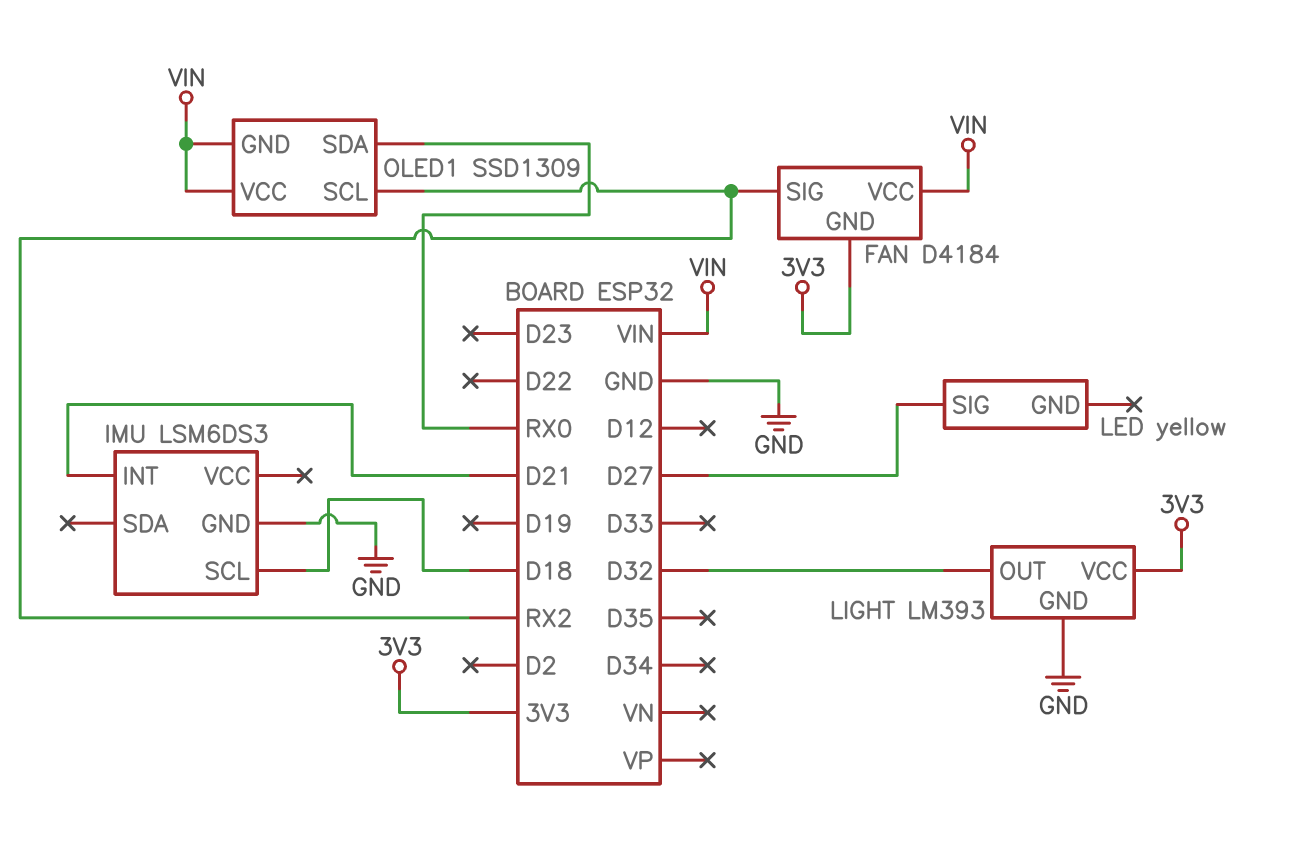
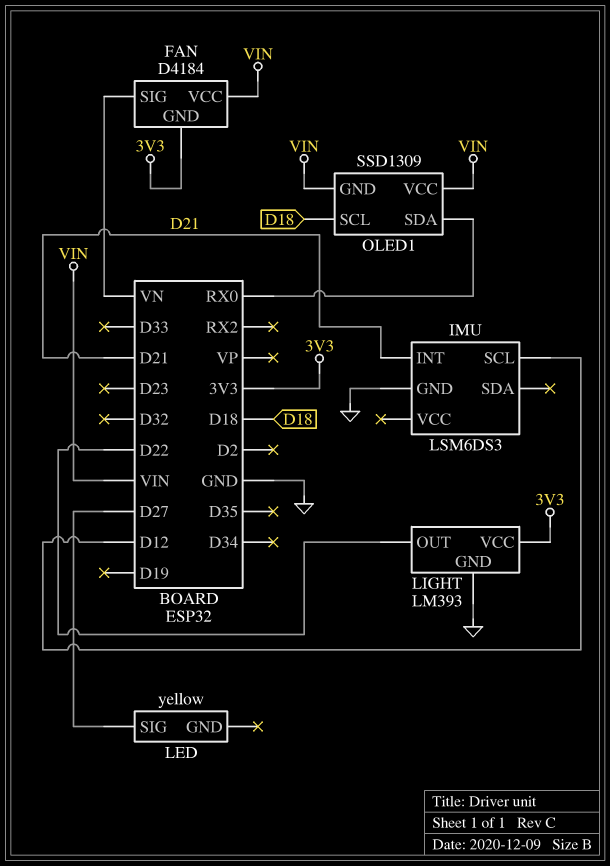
FAN pin SIG: RX2 -> VN
IMU pin SCL: D18 -> D12
LIGHT pin OUT: D32 -> D22
OLED1 pin SCL: RX2 -> D18

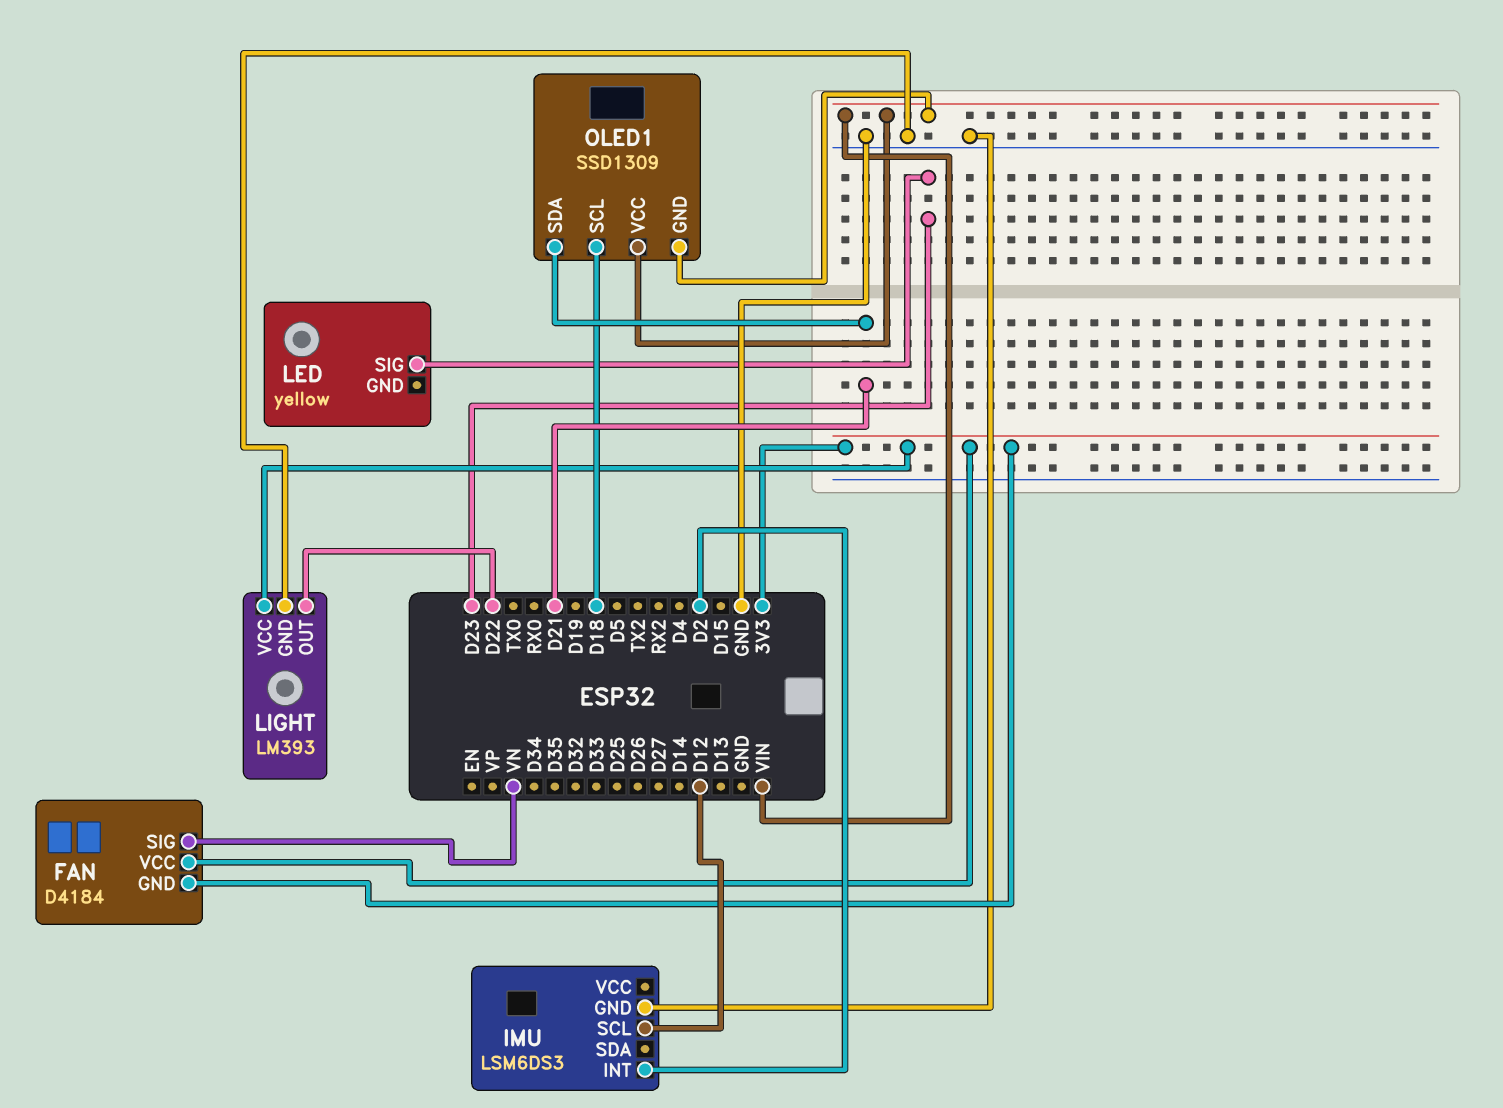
FAN pin VCC: VIN -> 3V3
IMU pin INT: D21 -> D2
LED pin SIG: D27 -> D23
OLED1 pin SDA: RX0 -> D21

